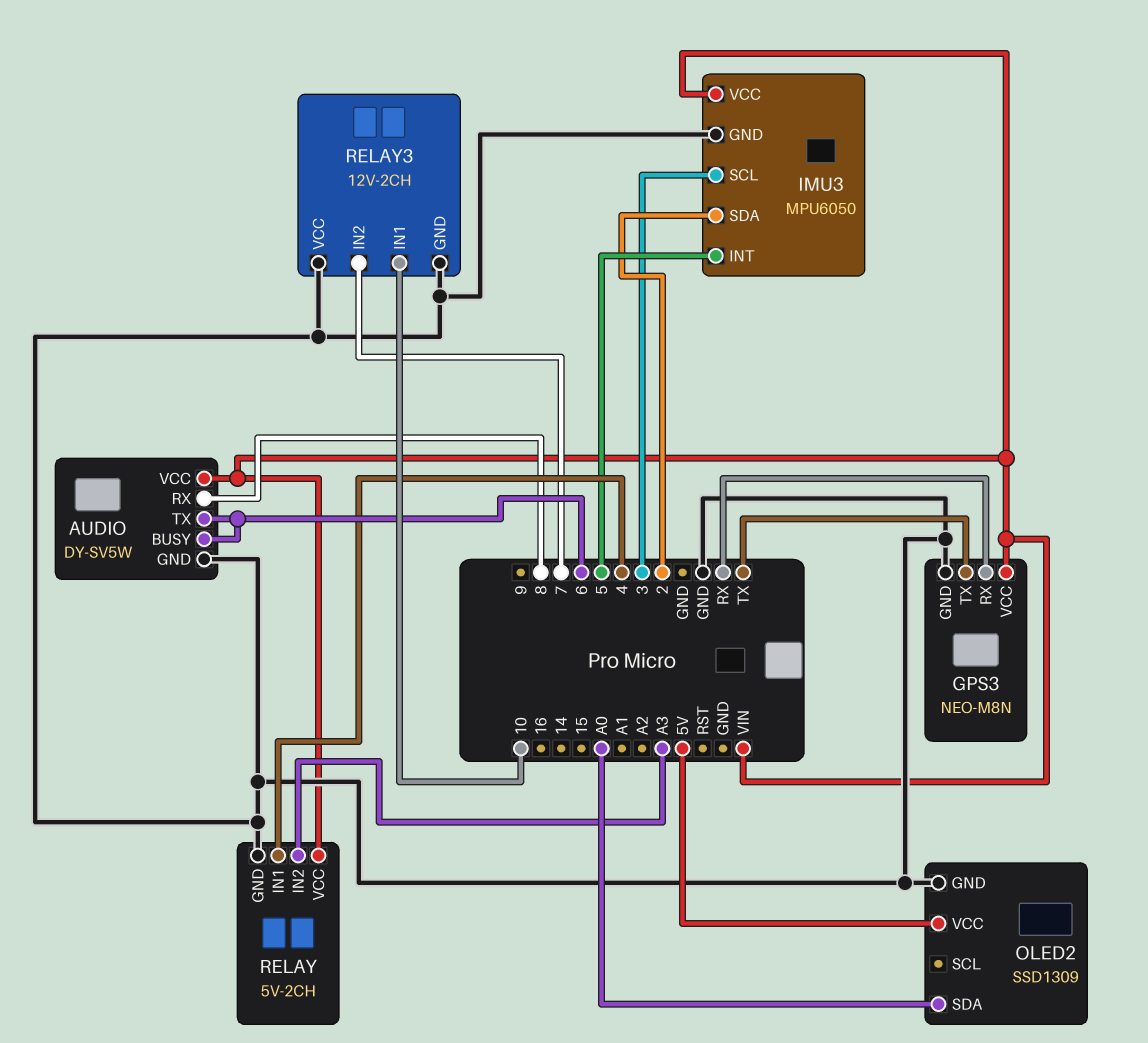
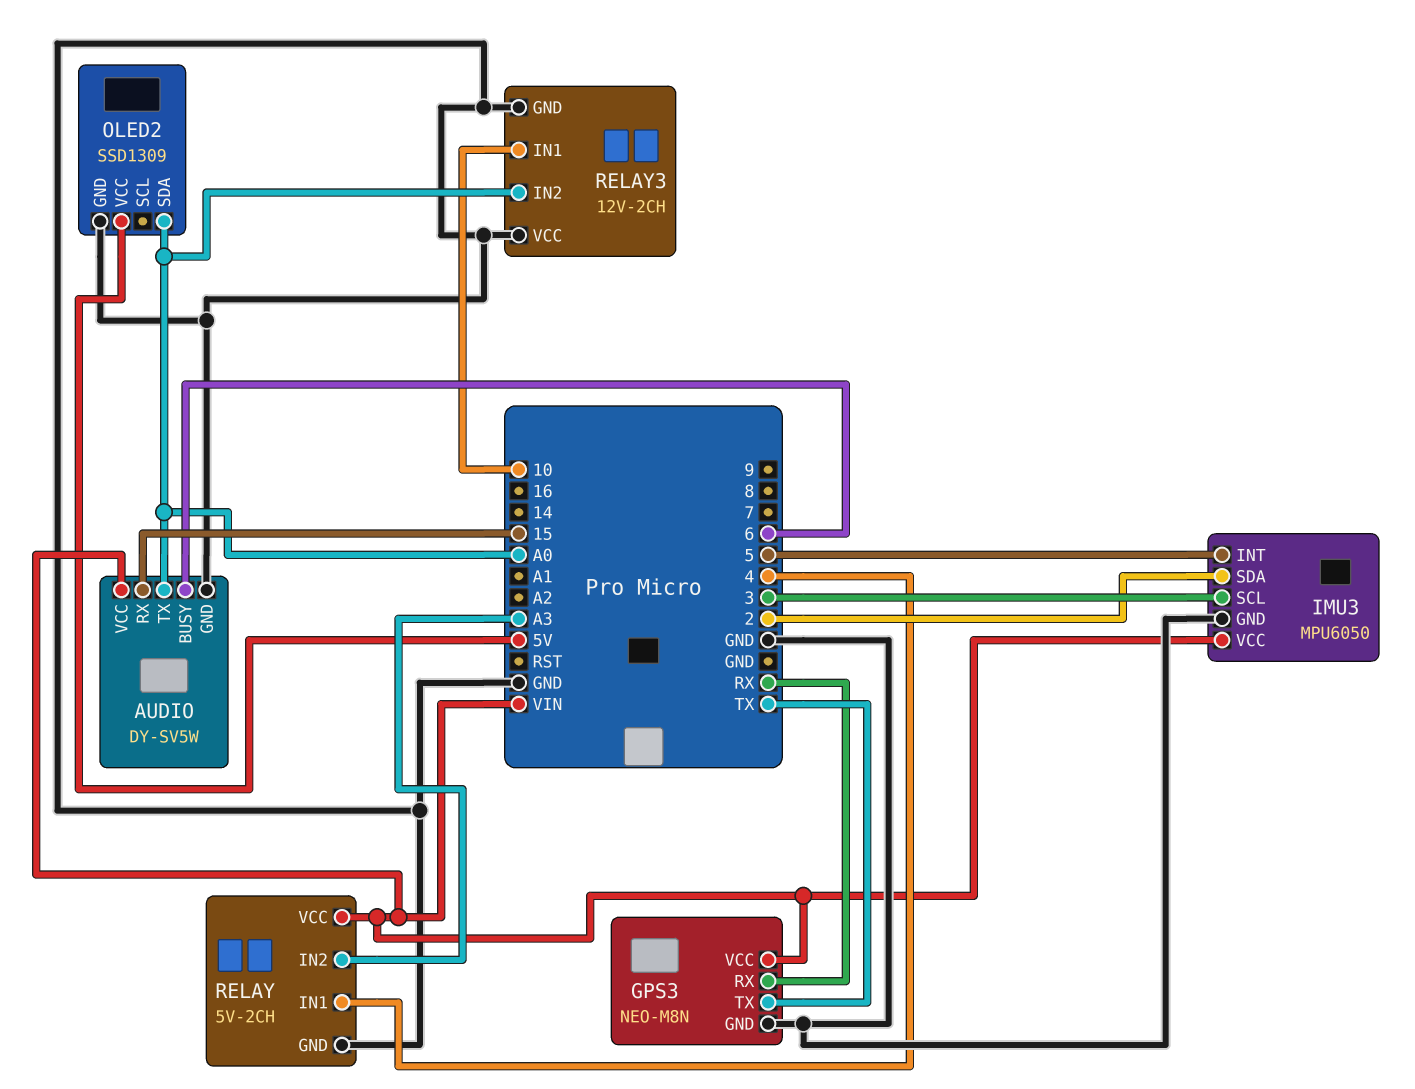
AUDIO pin RX: 8 -> 15
AUDIO pin TX: 6 -> A0
RELAY3 pin IN2: 7 -> A0

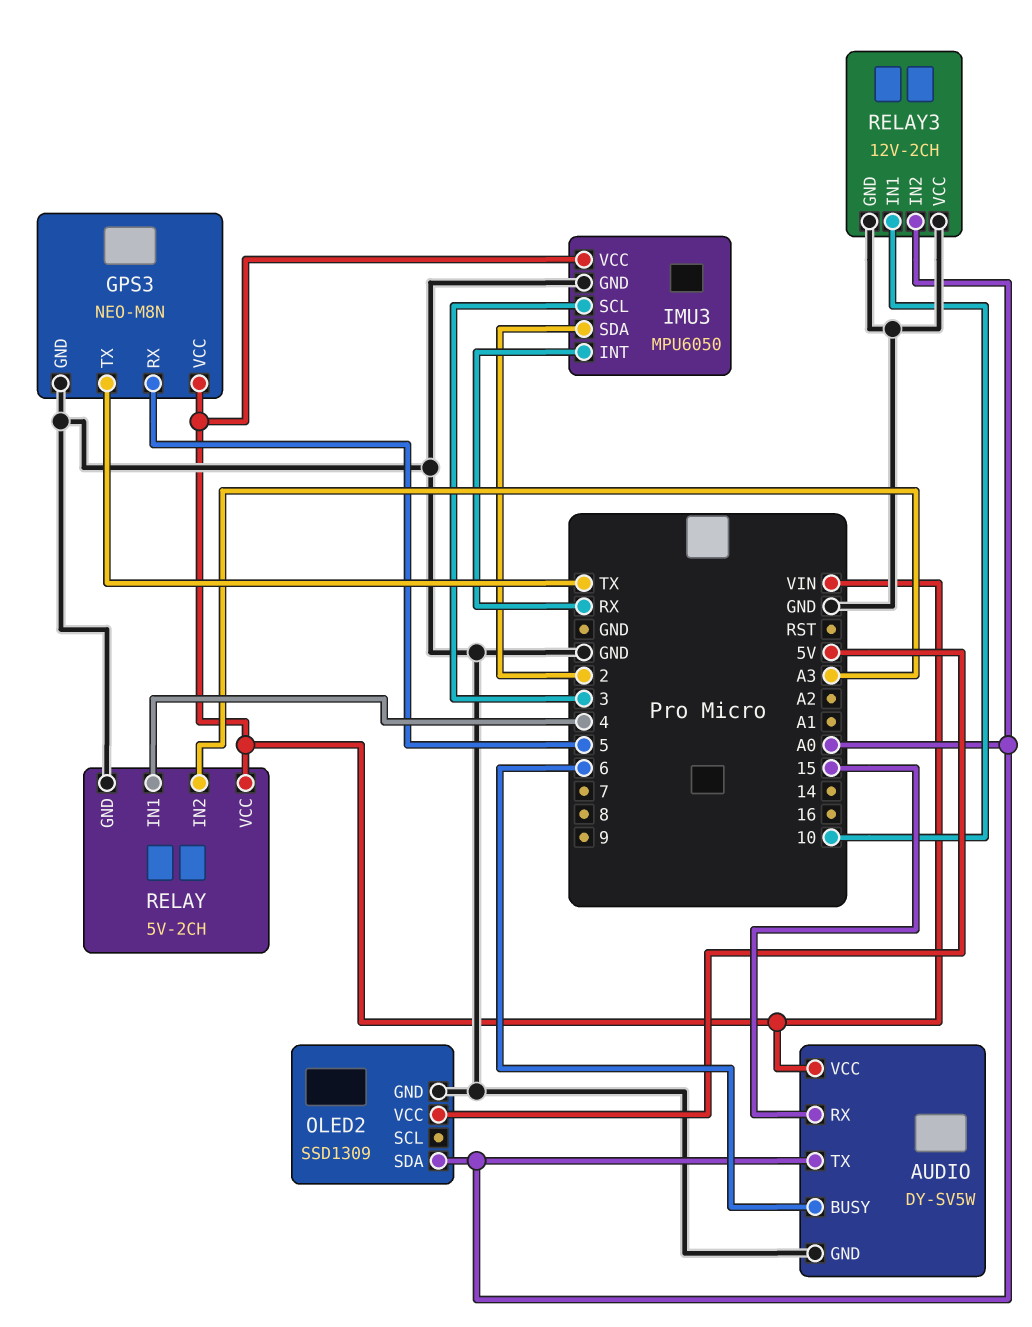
GPS3 pin RX: RX -> 5
IMU3 pin INT: 5 -> RX

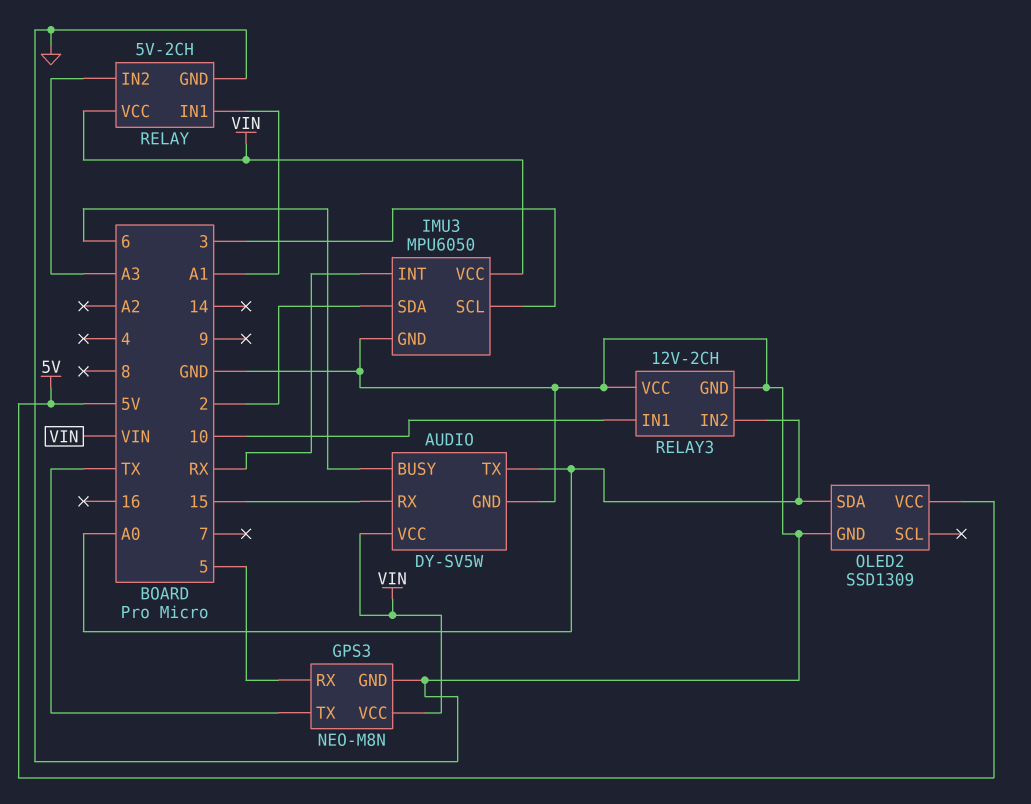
RELAY pin IN1: 4 -> A1

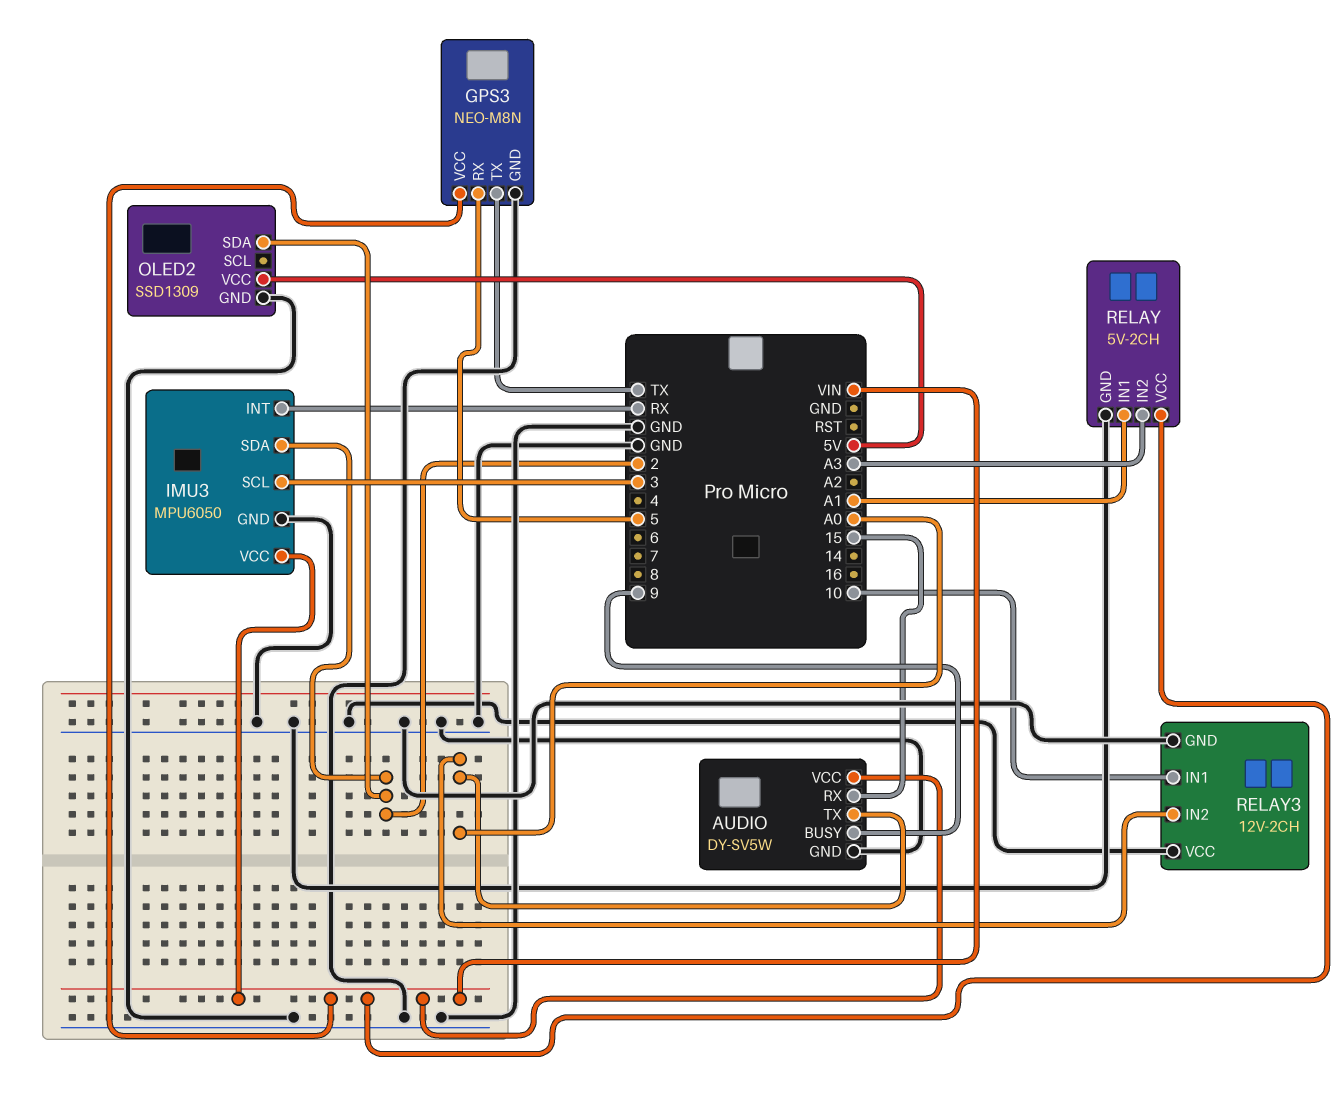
AUDIO pin BUSY: 6 -> 9
OLED2 pin SDA: A0 -> 2

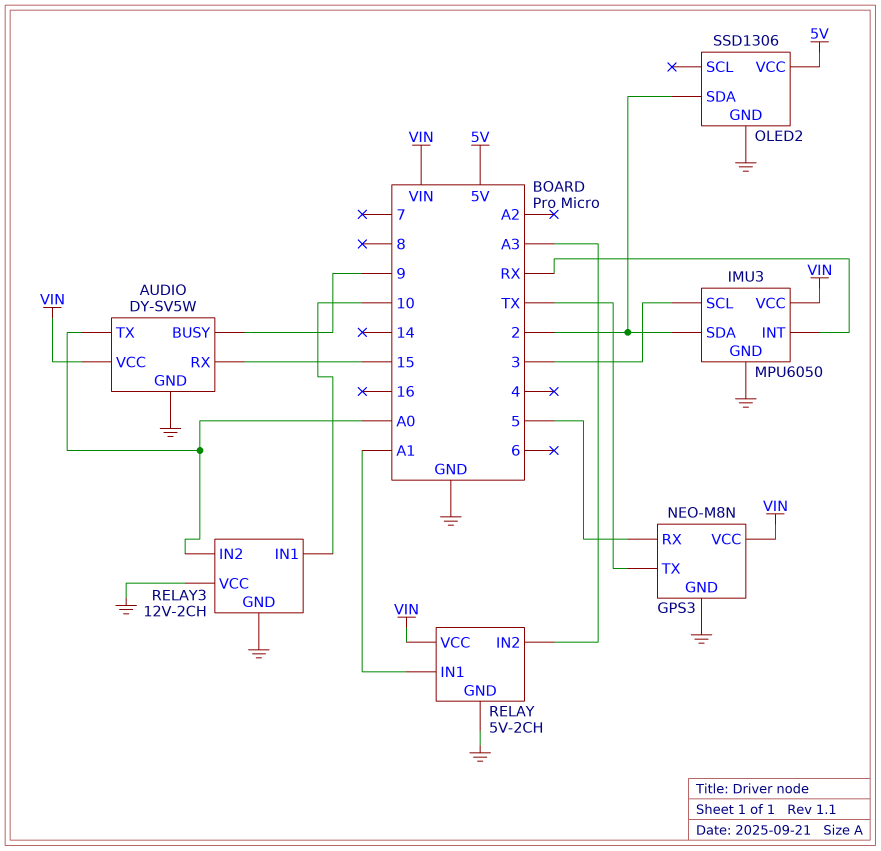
OLED2: SSD1309 -> SSD1306

